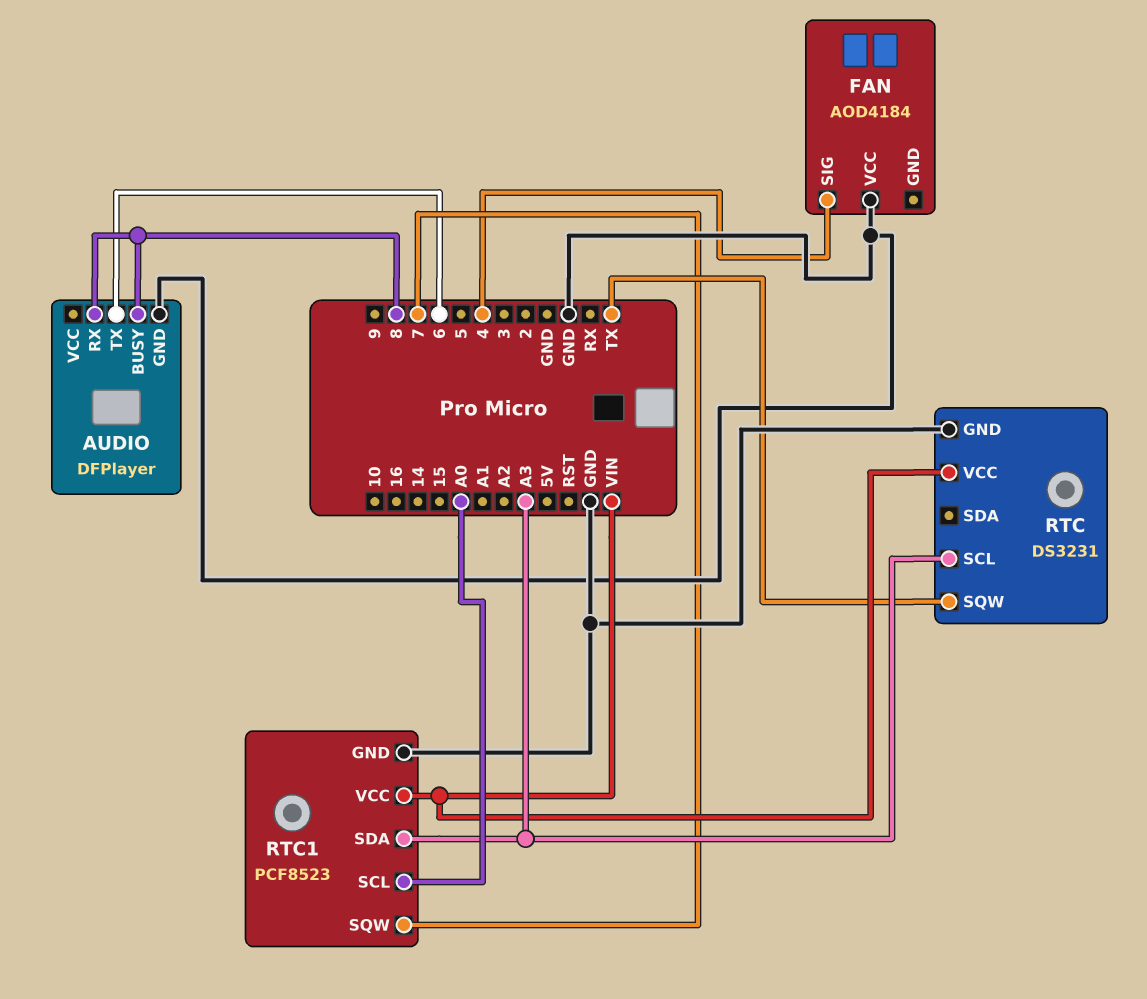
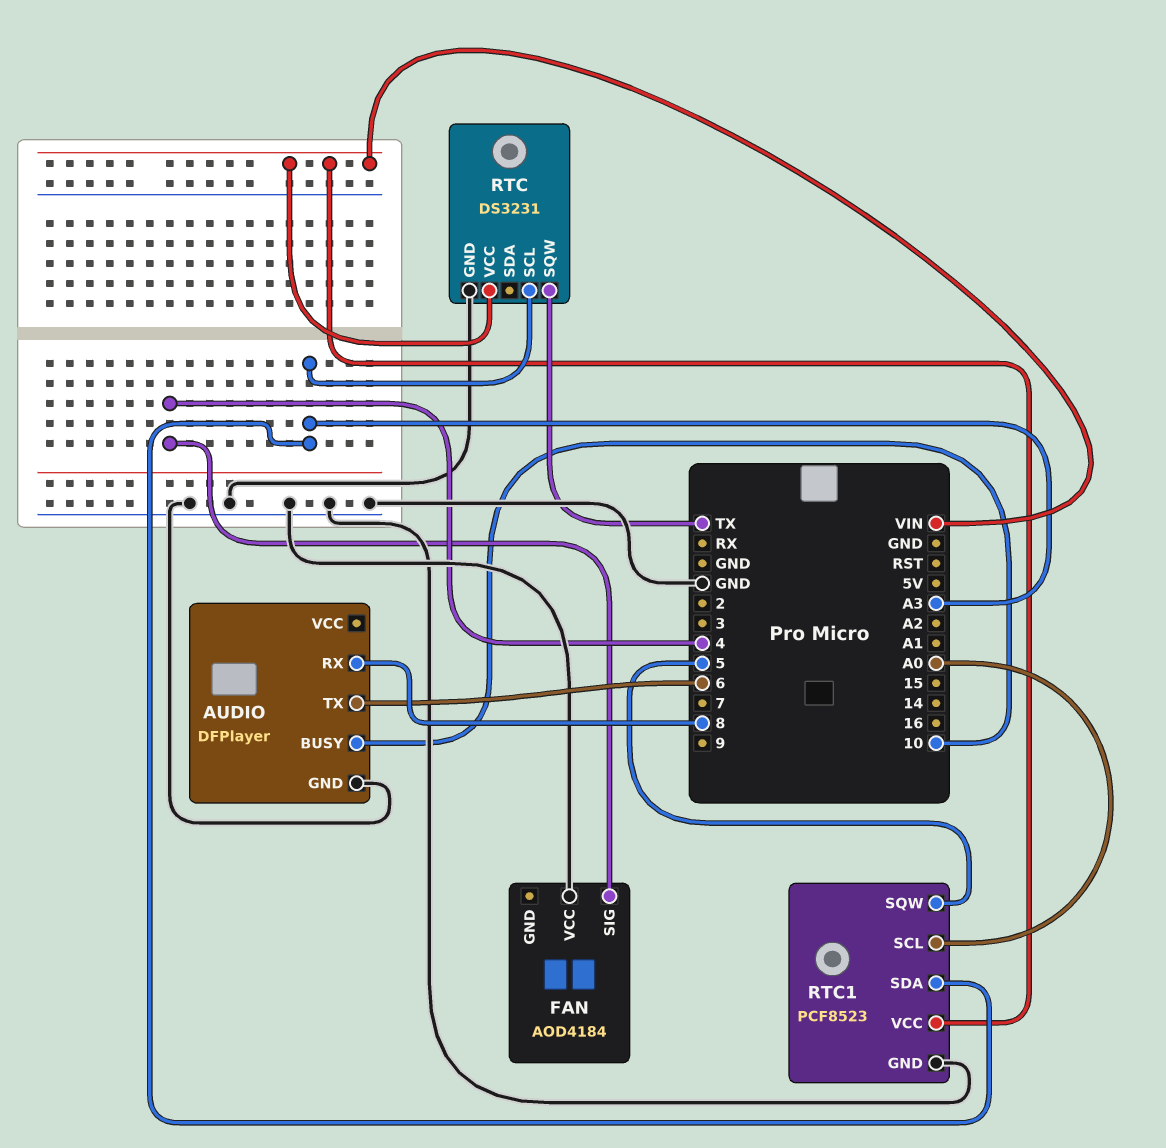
AUDIO pin BUSY: 8 -> 10
RTC1 pin SQW: 7 -> 5

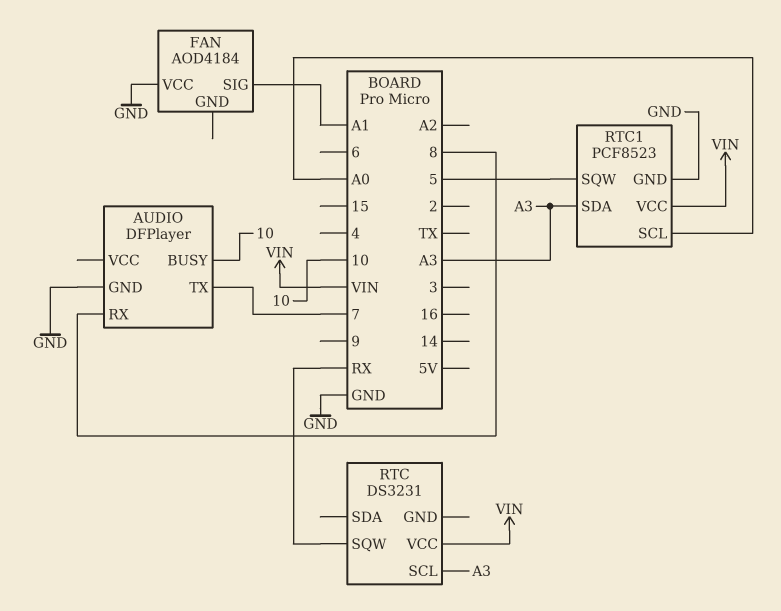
AUDIO pin TX: 6 -> 7
FAN pin SIG: 4 -> A1
RTC pin GND: GND -> none
RTC pin SQW: TX -> RX

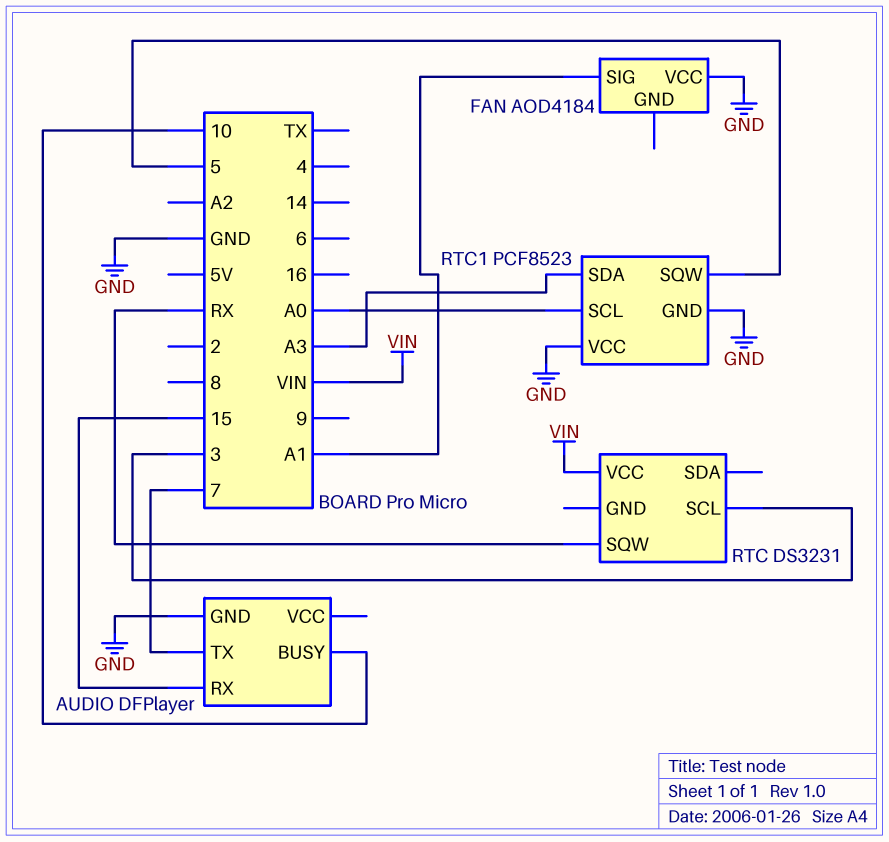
AUDIO pin RX: 8 -> 15
RTC pin SCL: A3 -> 3
RTC1 pin VCC: VIN -> GND

